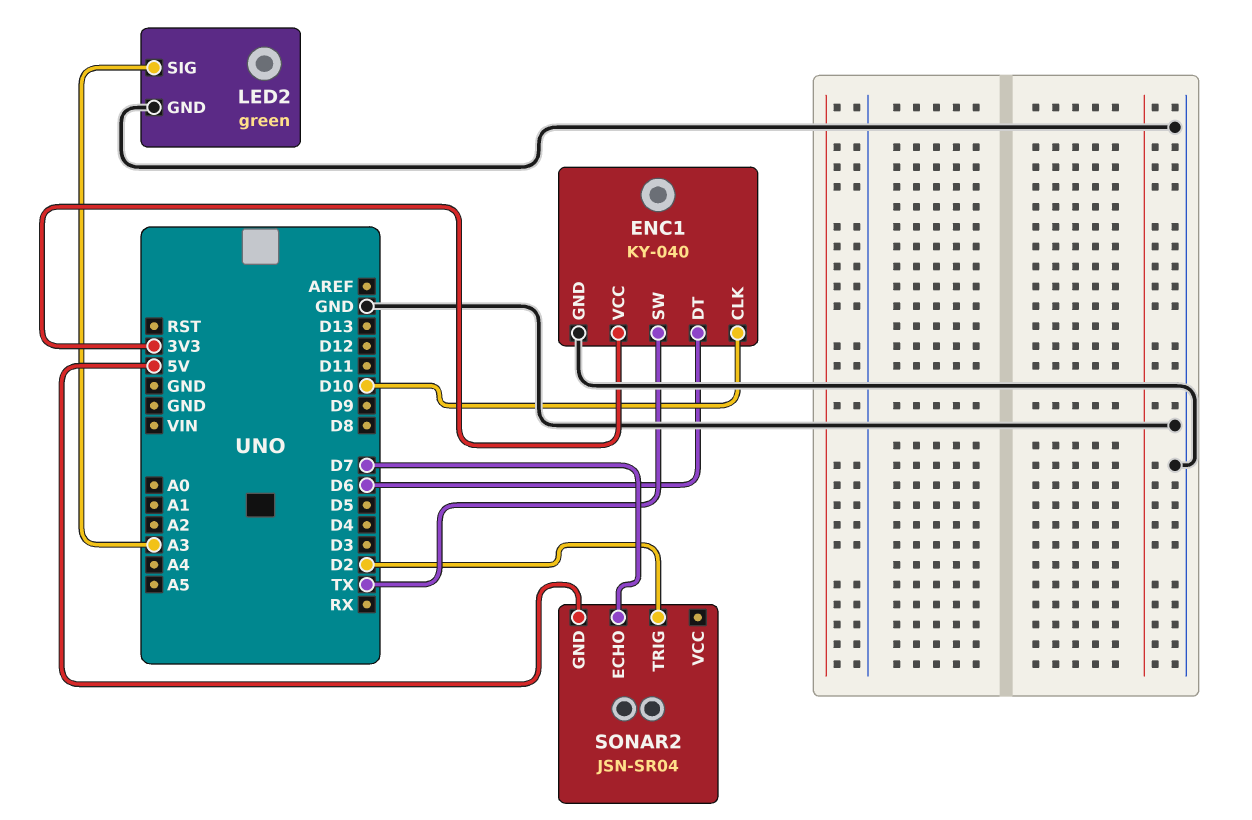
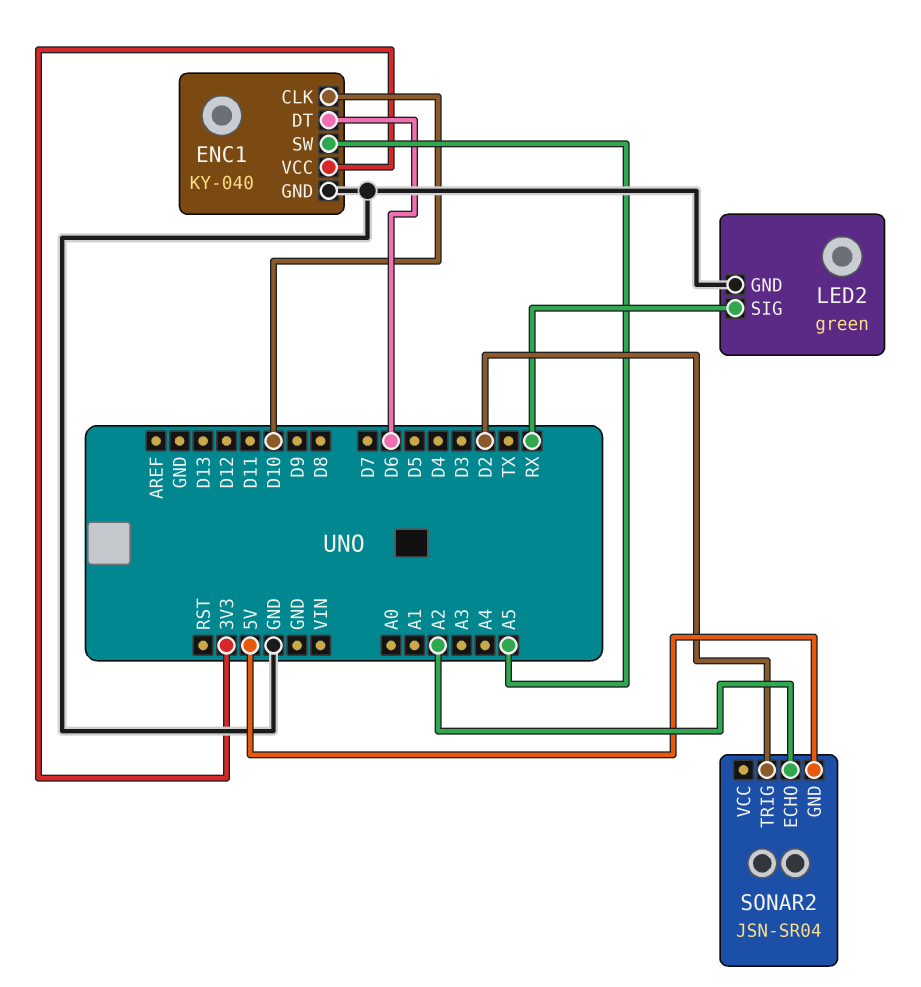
ENC1 pin SW: TX -> A5
LED2 pin SIG: A3 -> RX
SONAR2 pin ECHO: D7 -> A2

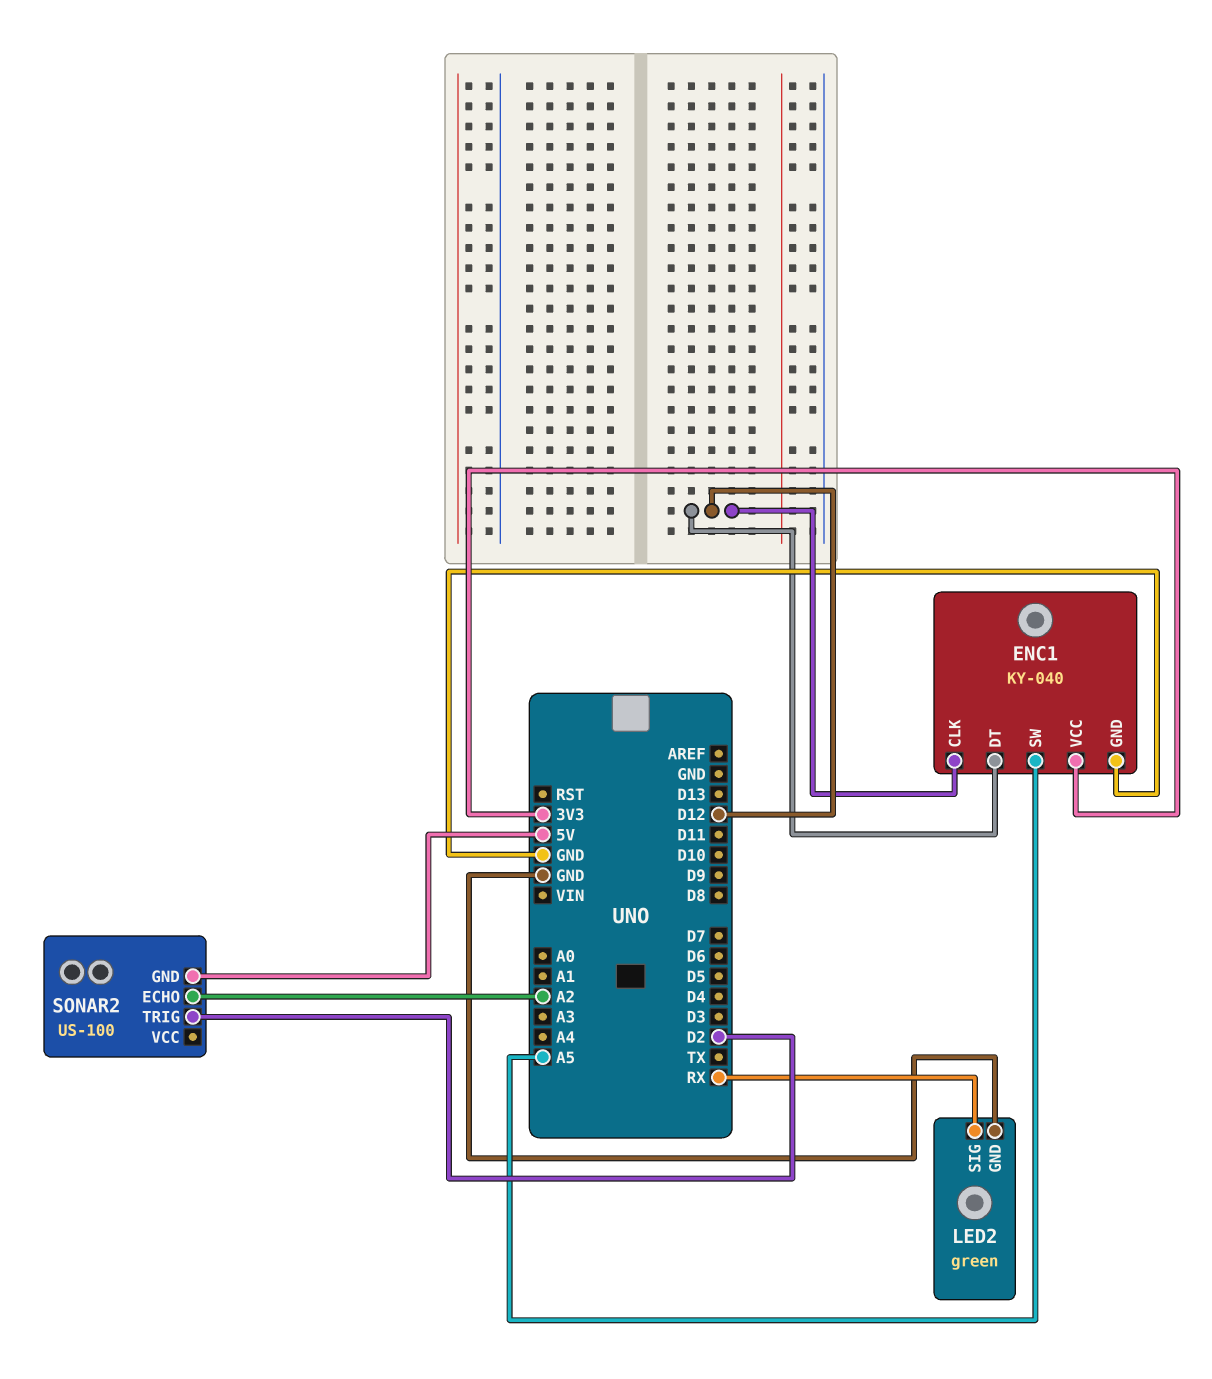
ENC1 pin CLK: D10 -> D12
ENC1 pin DT: D6 -> D12
SONAR2: JSN-SR04 -> US-100

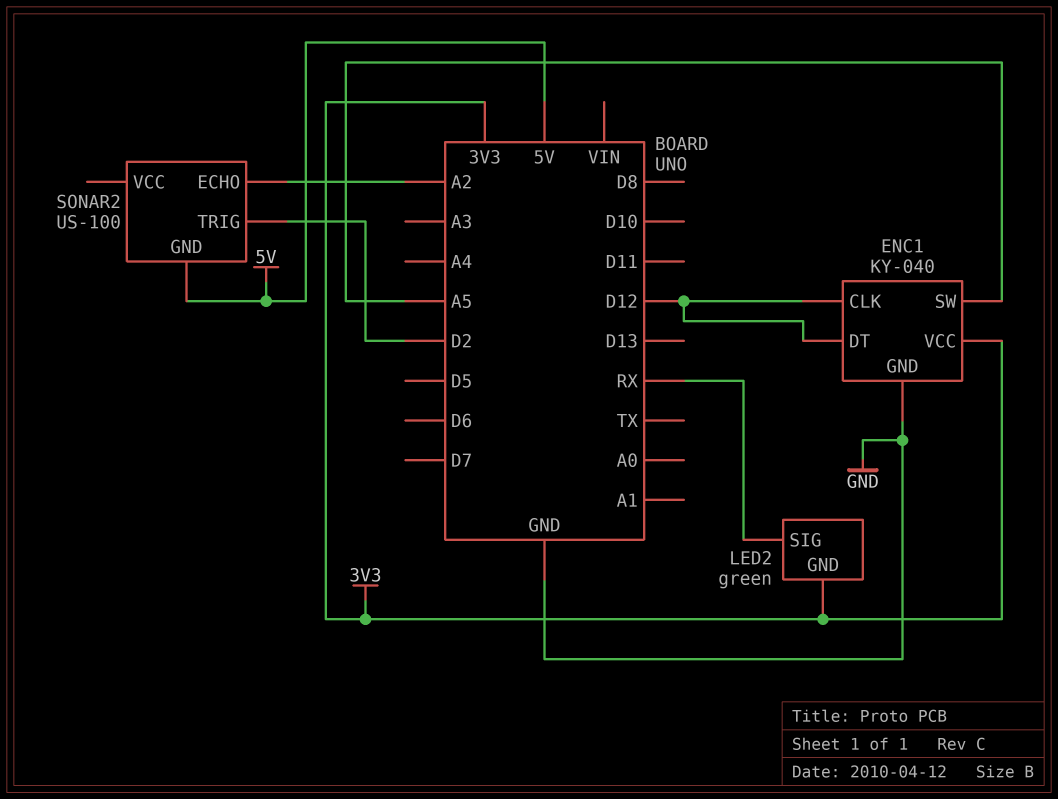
LED2 pin GND: GND -> 3V3

